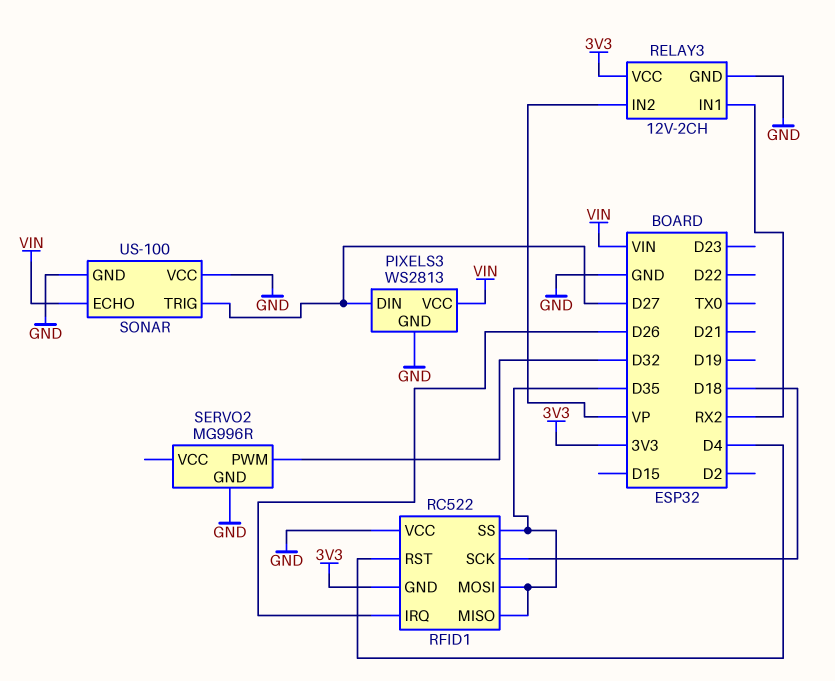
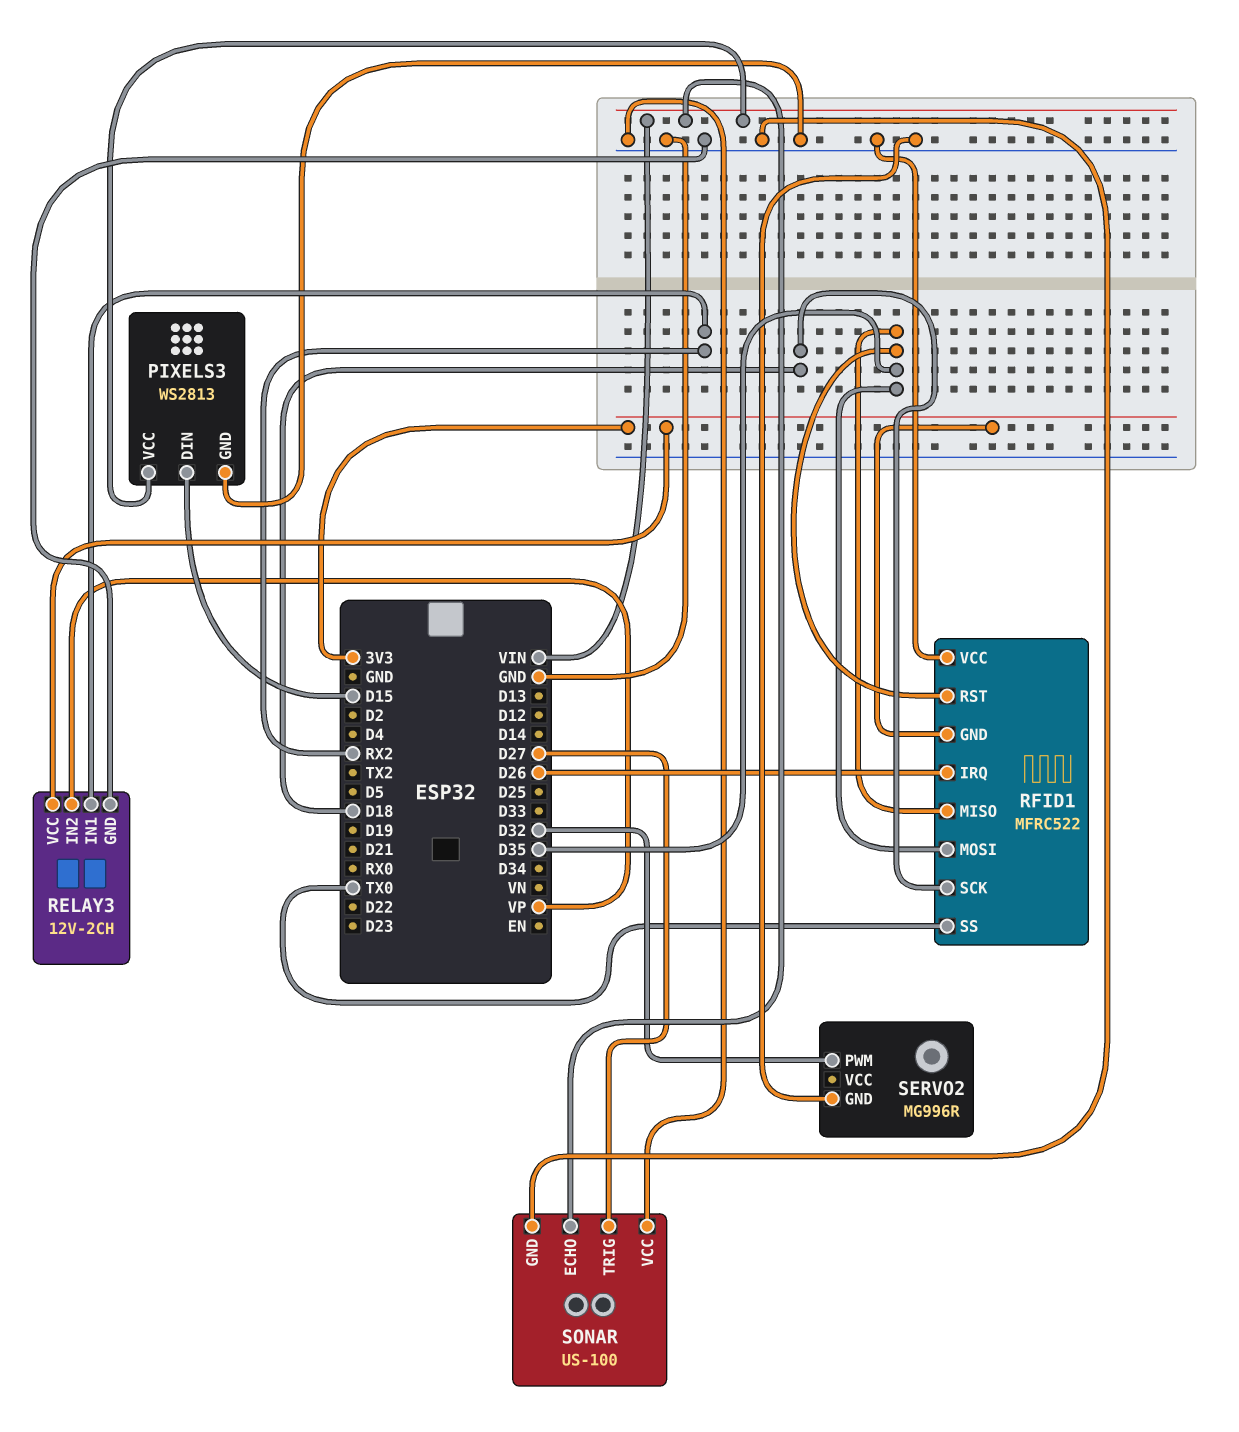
PIXELS3 pin DIN: D27 -> D15
RFID1: RC522 -> MFRC522
RFID1 pin RST: D4 -> D35
RFID1 pin SS: D35 -> TX0

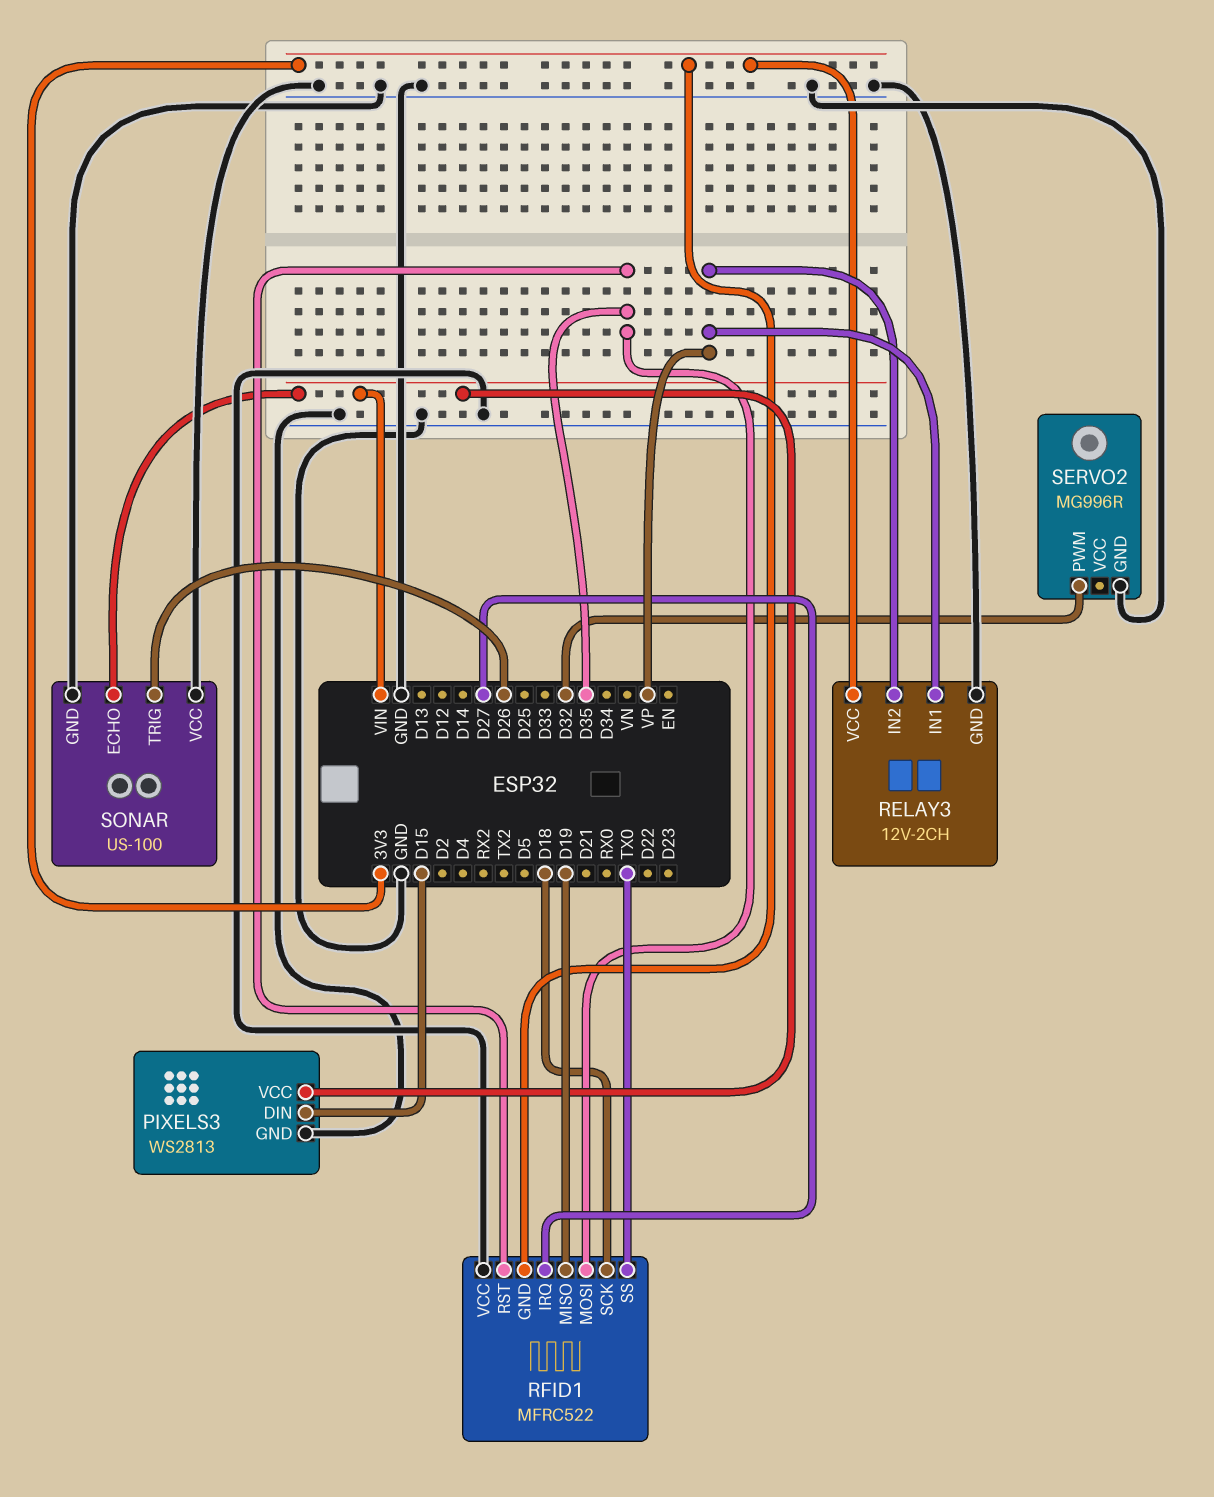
RELAY3 pin IN1: RX2 -> VP
RFID1 pin IRQ: D26 -> D27
RFID1 pin MISO: D35 -> D19
SONAR pin TRIG: D27 -> D26

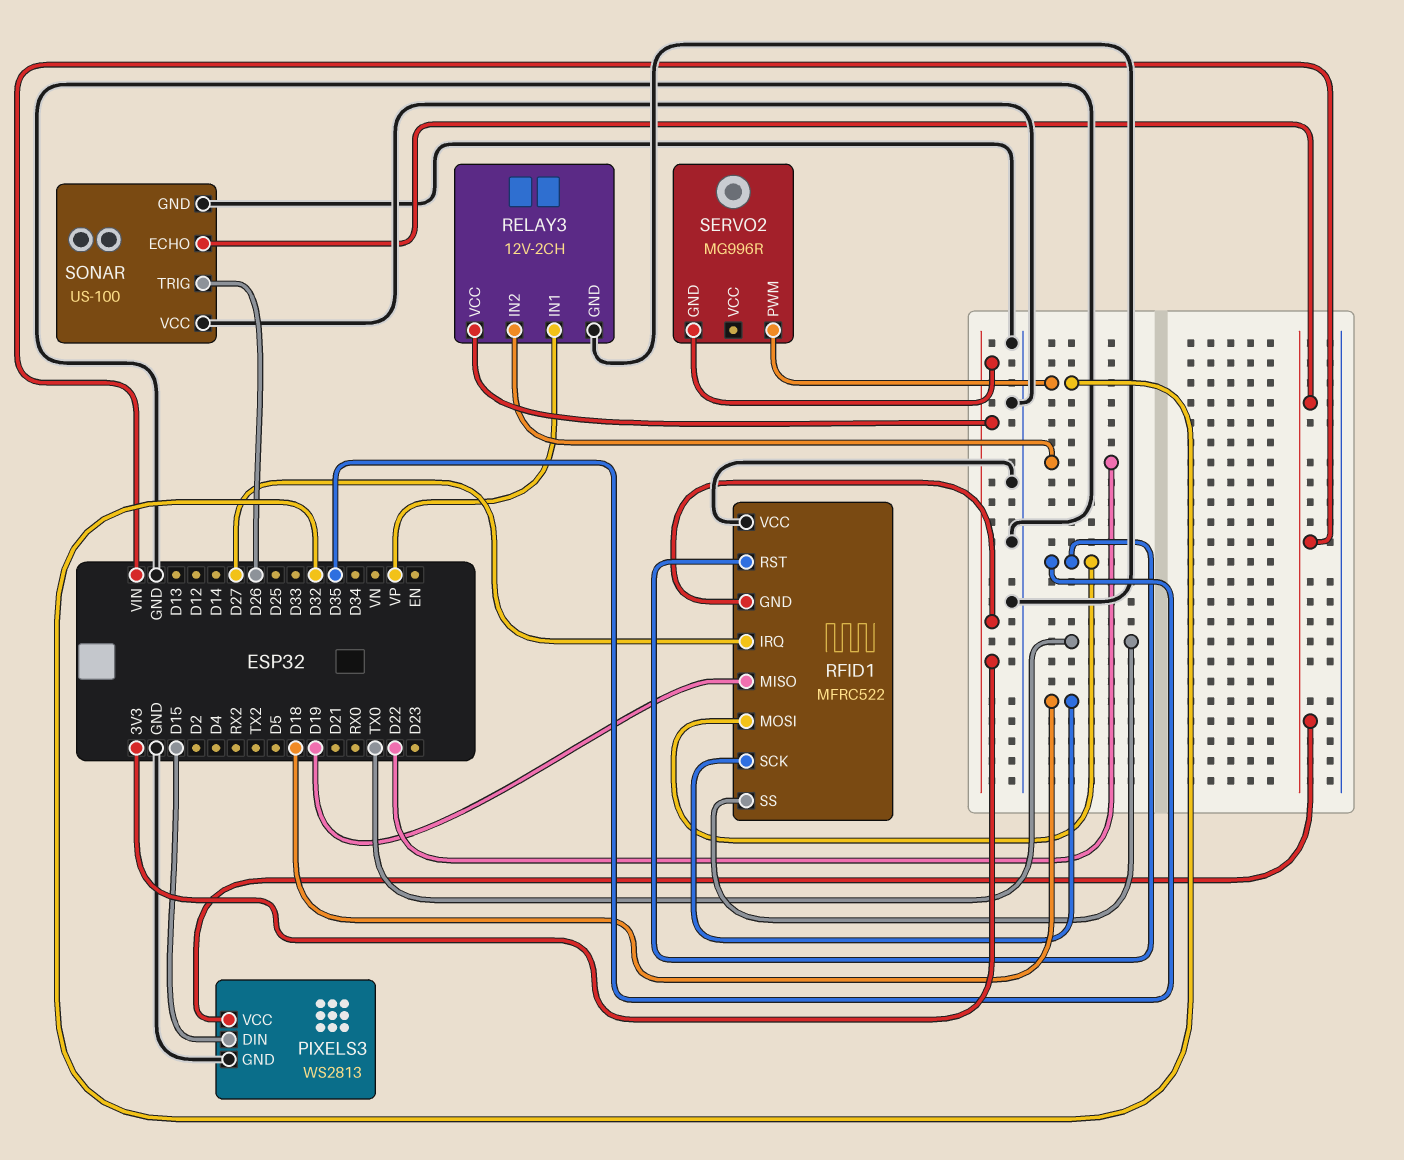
RELAY3 pin IN2: VP -> D22
SERVO2 pin GND: GND -> 3V3

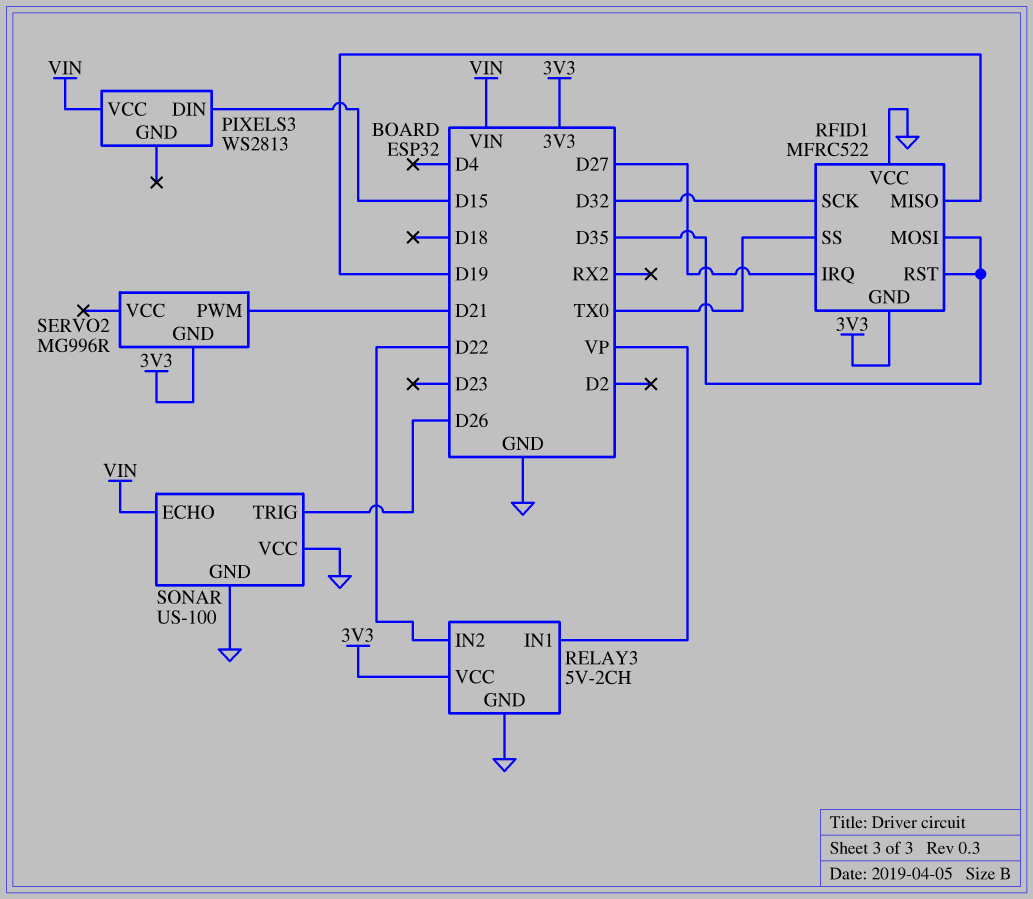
PIXELS3 pin GND: GND -> none
RELAY3: 12V-2CH -> 5V-2CH
RFID1 pin SCK: D18 -> D32
SERVO2 pin PWM: D32 -> D21

